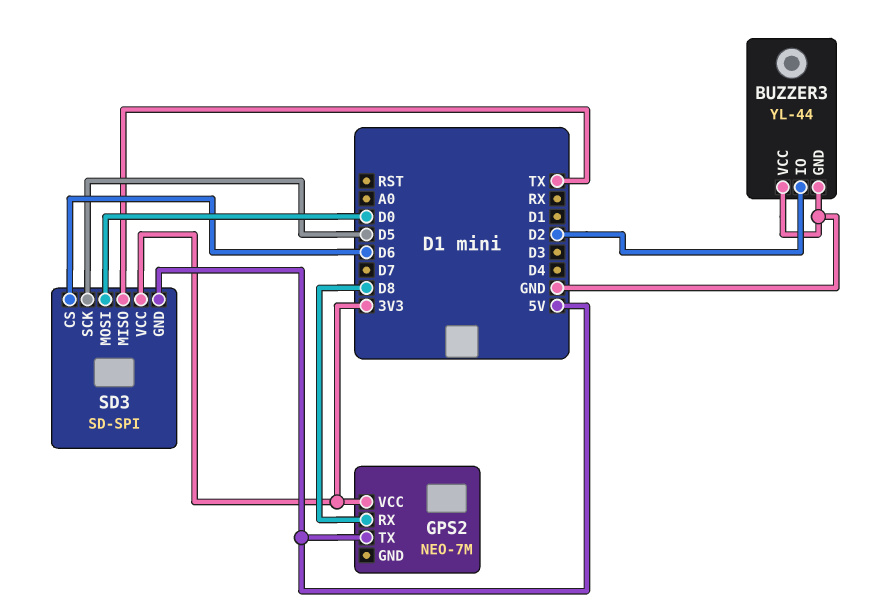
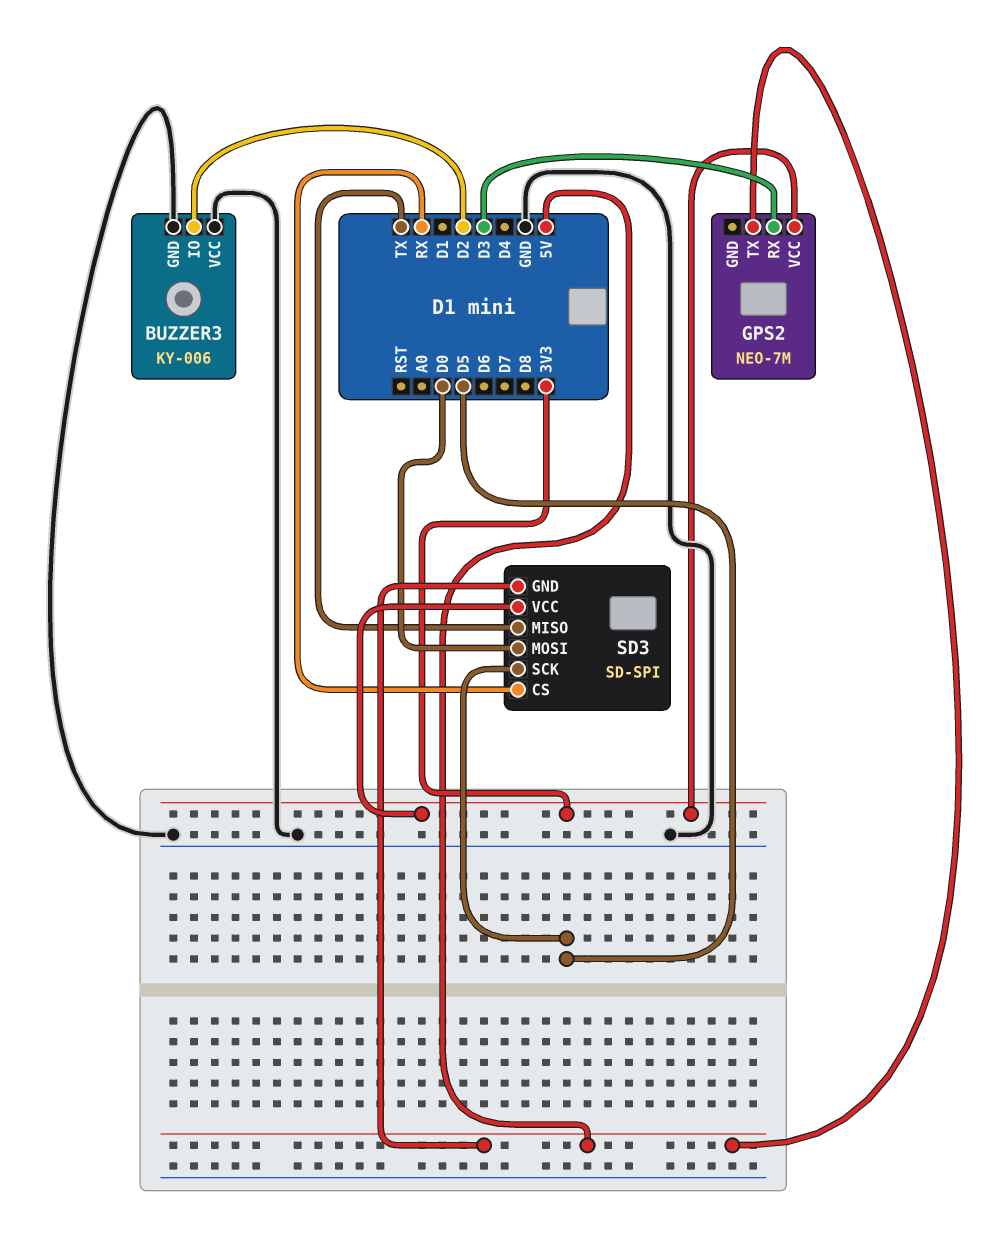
BUZZER3: YL-44 -> KY-006
GPS2 pin RX: D8 -> D3
SD3 pin CS: D6 -> RX

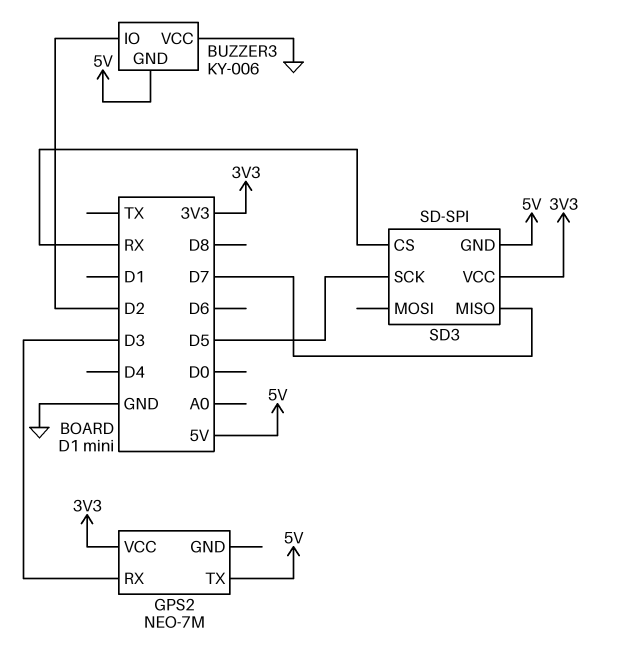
BUZZER3 pin GND: GND -> 5V
SD3 pin MISO: TX -> D7
SD3 pin MOSI: D0 -> none

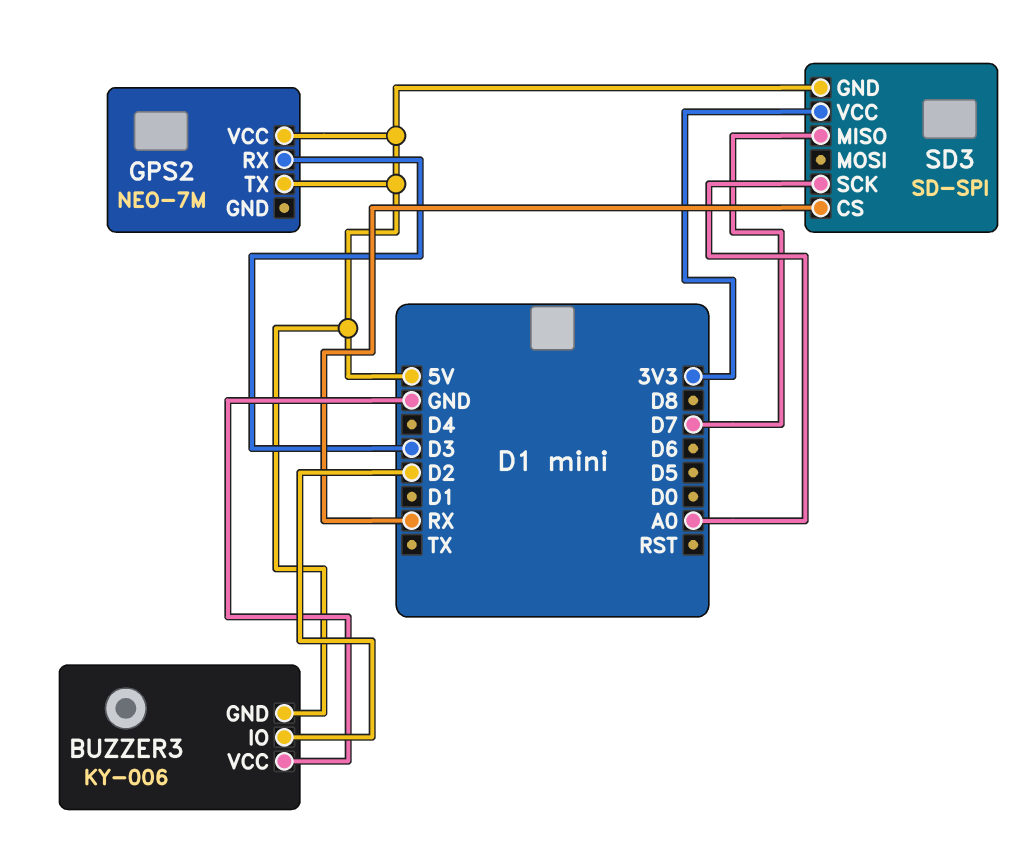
GPS2 pin VCC: 3V3 -> 5V
SD3 pin SCK: D5 -> A0

